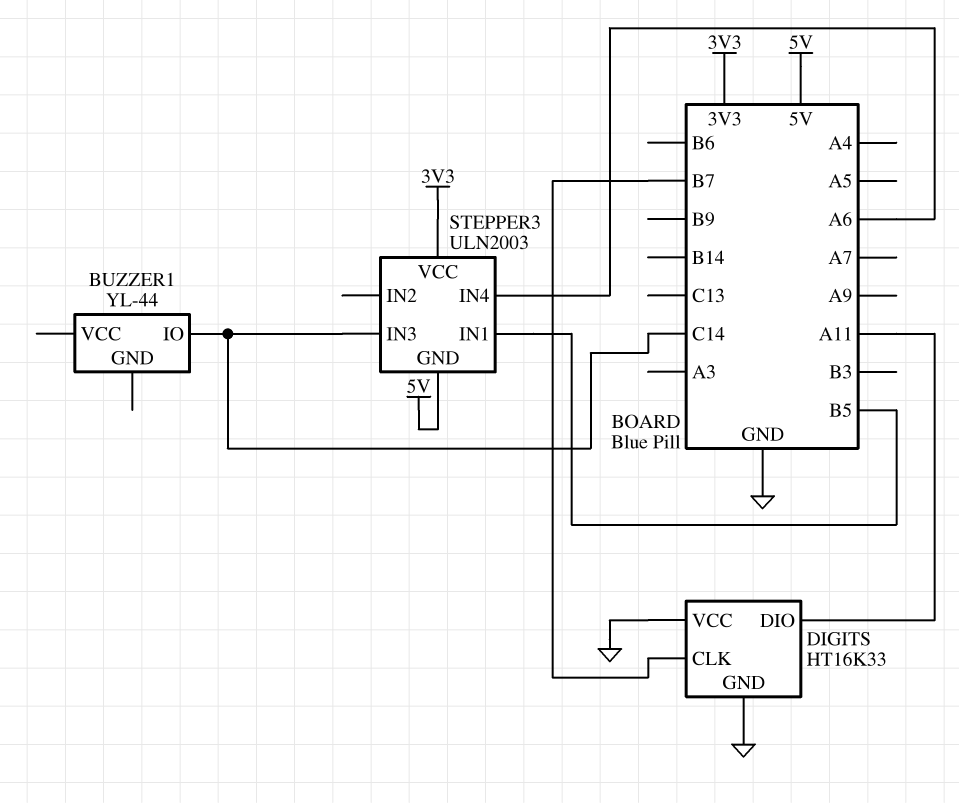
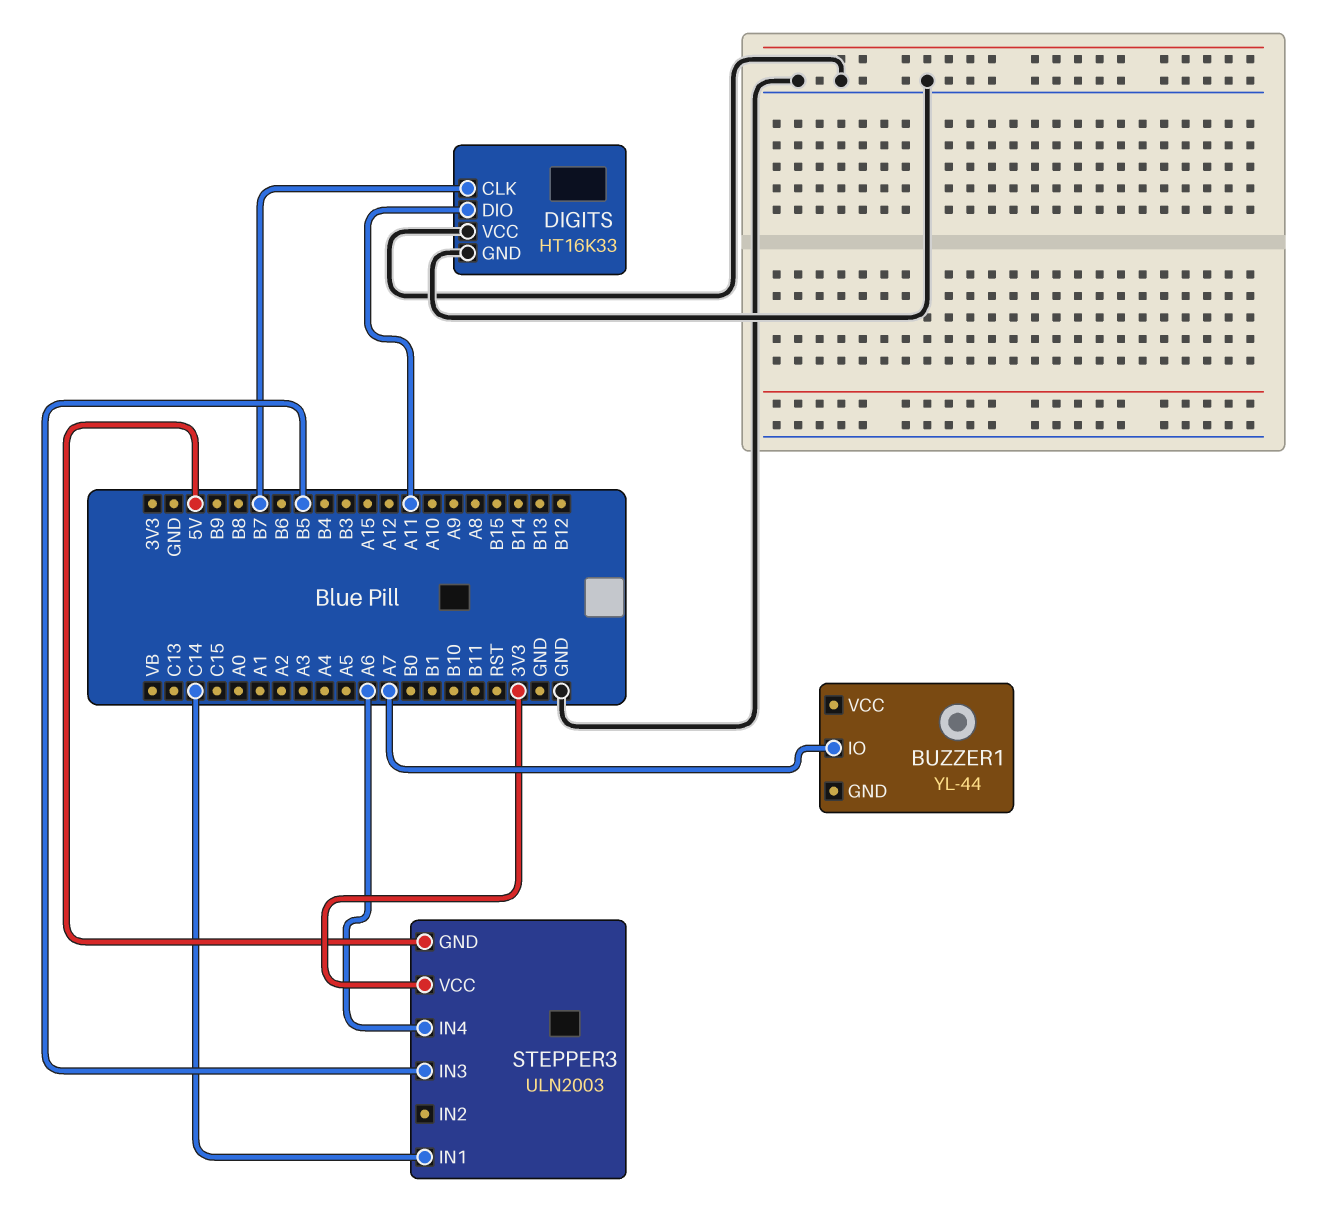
BUZZER1 pin IO: C14 -> A7
STEPPER3 pin IN1: B5 -> C14
STEPPER3 pin IN3: C14 -> B5

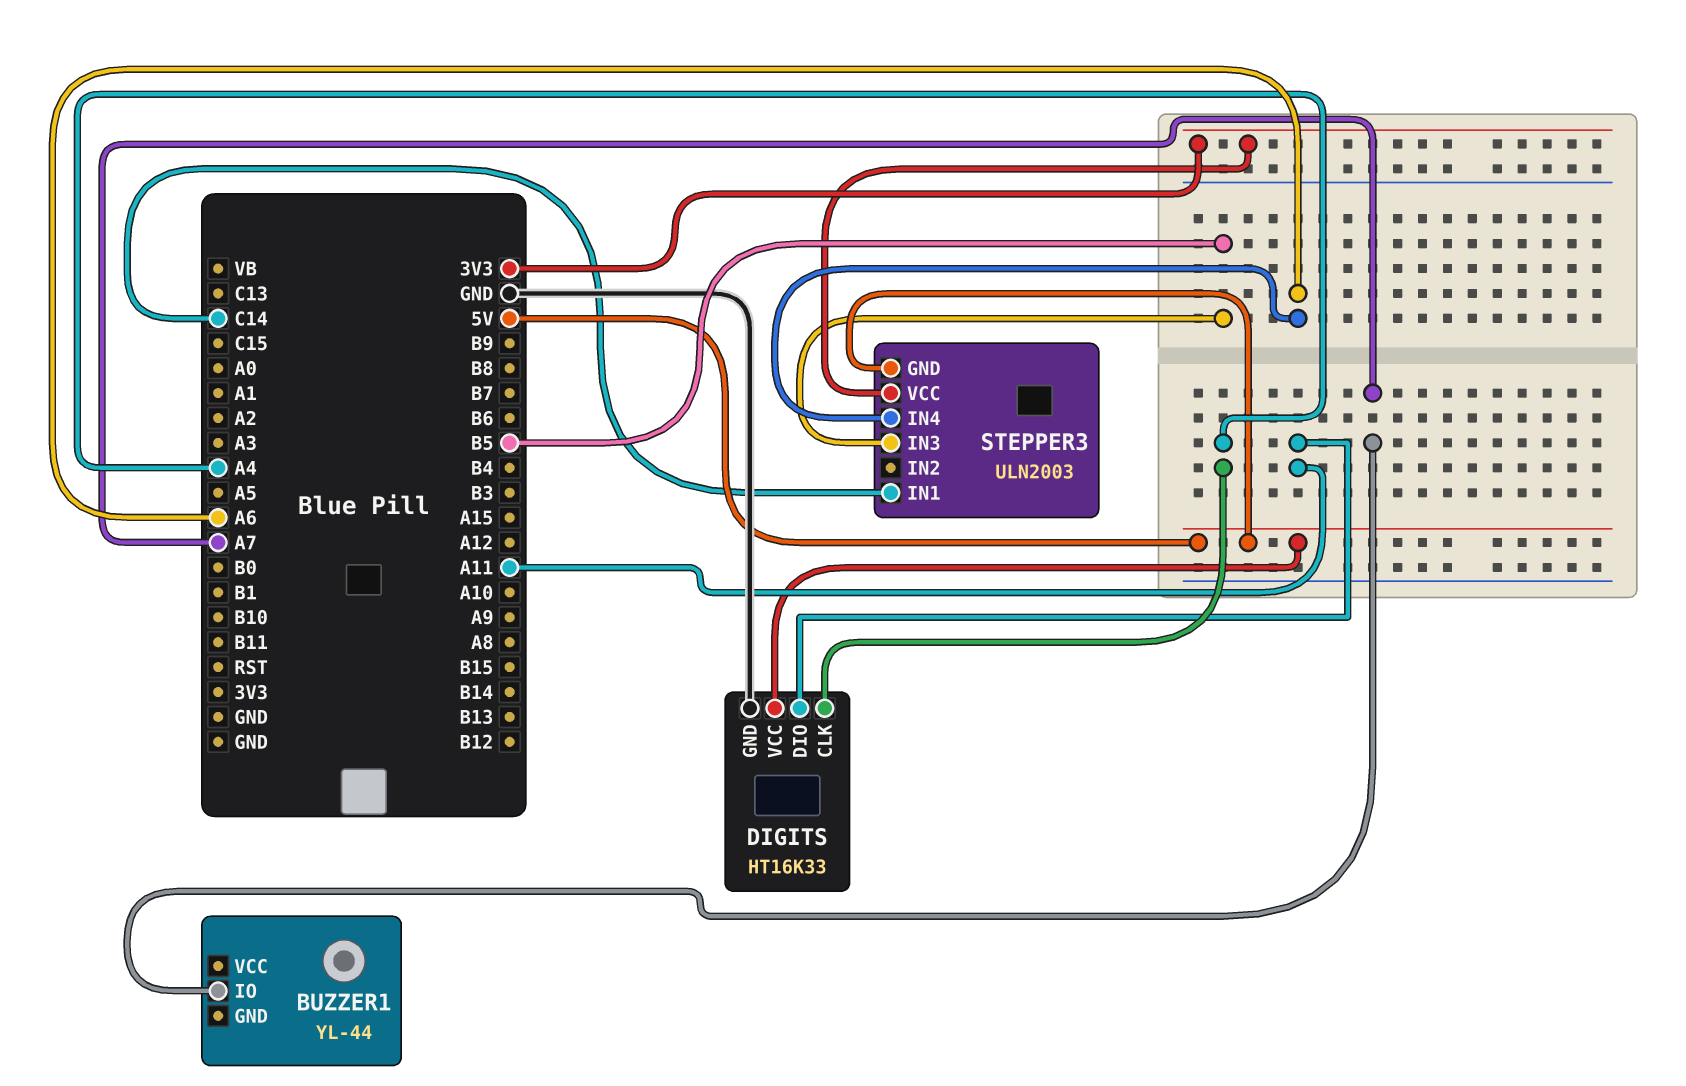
DIGITS pin CLK: B7 -> A4
DIGITS pin VCC: GND -> 5V

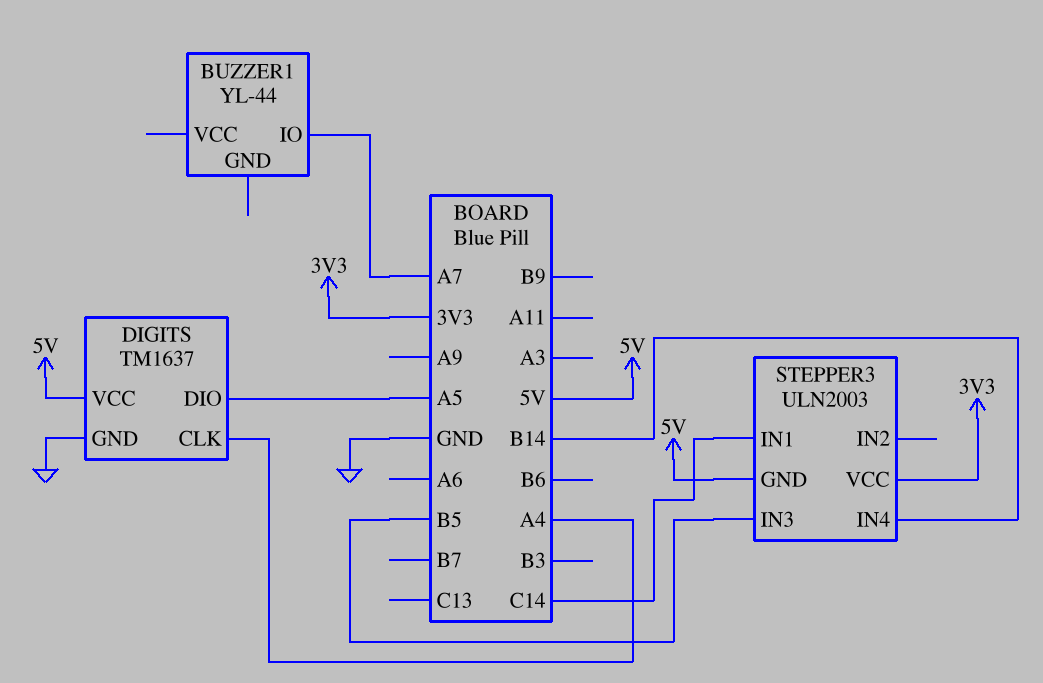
DIGITS: HT16K33 -> TM1637
DIGITS pin DIO: A11 -> A5
STEPPER3 pin IN4: A6 -> B14

